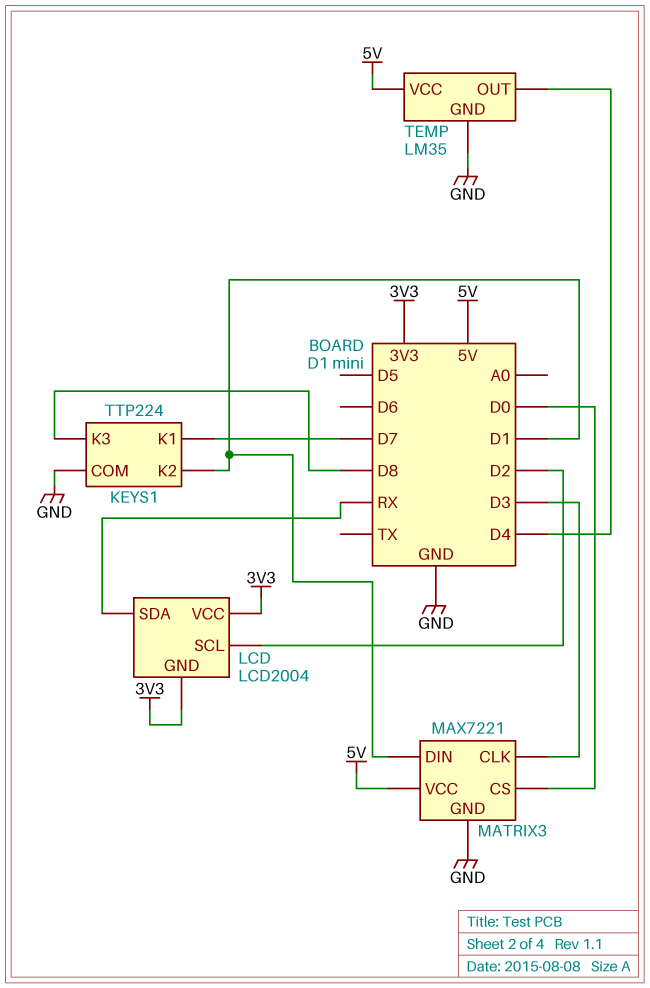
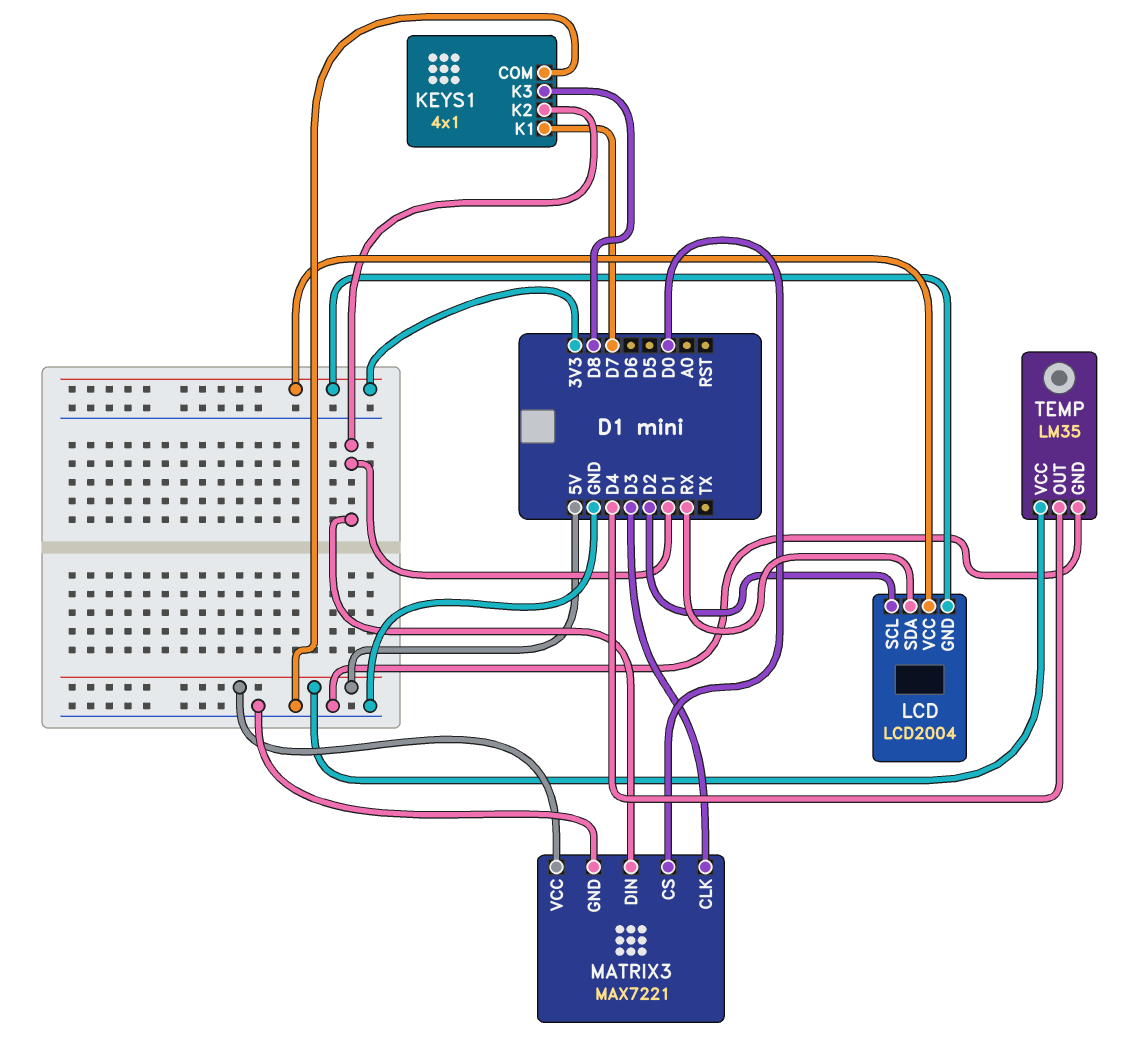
KEYS1: TTP224 -> 4x1

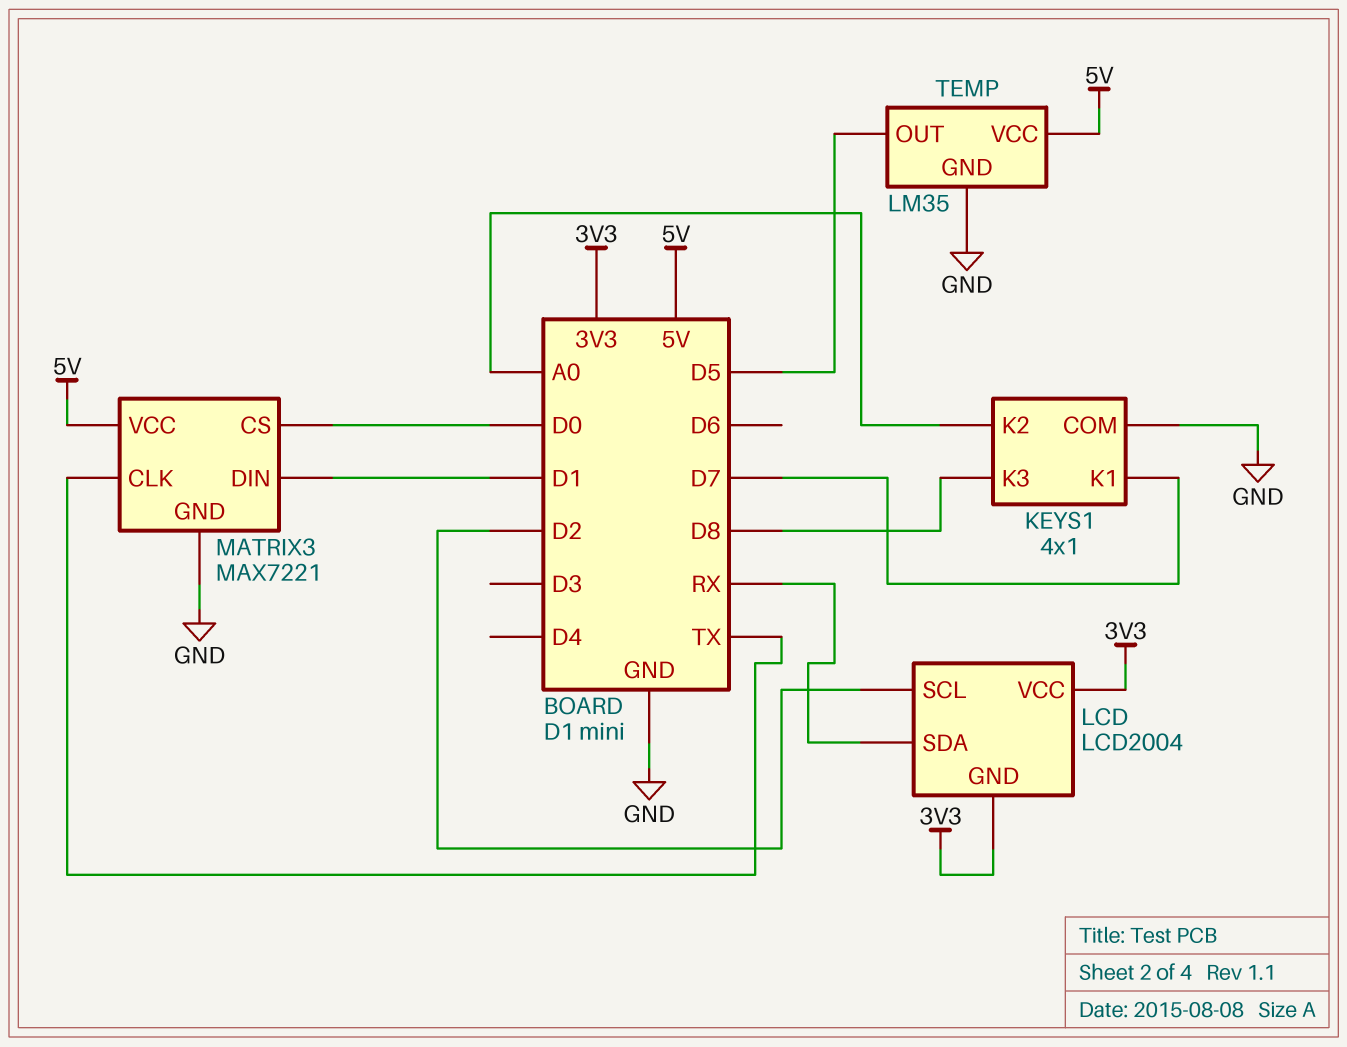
KEYS1 pin K2: D1 -> A0
MATRIX3 pin CLK: D3 -> TX
TEMP pin OUT: D4 -> D5

